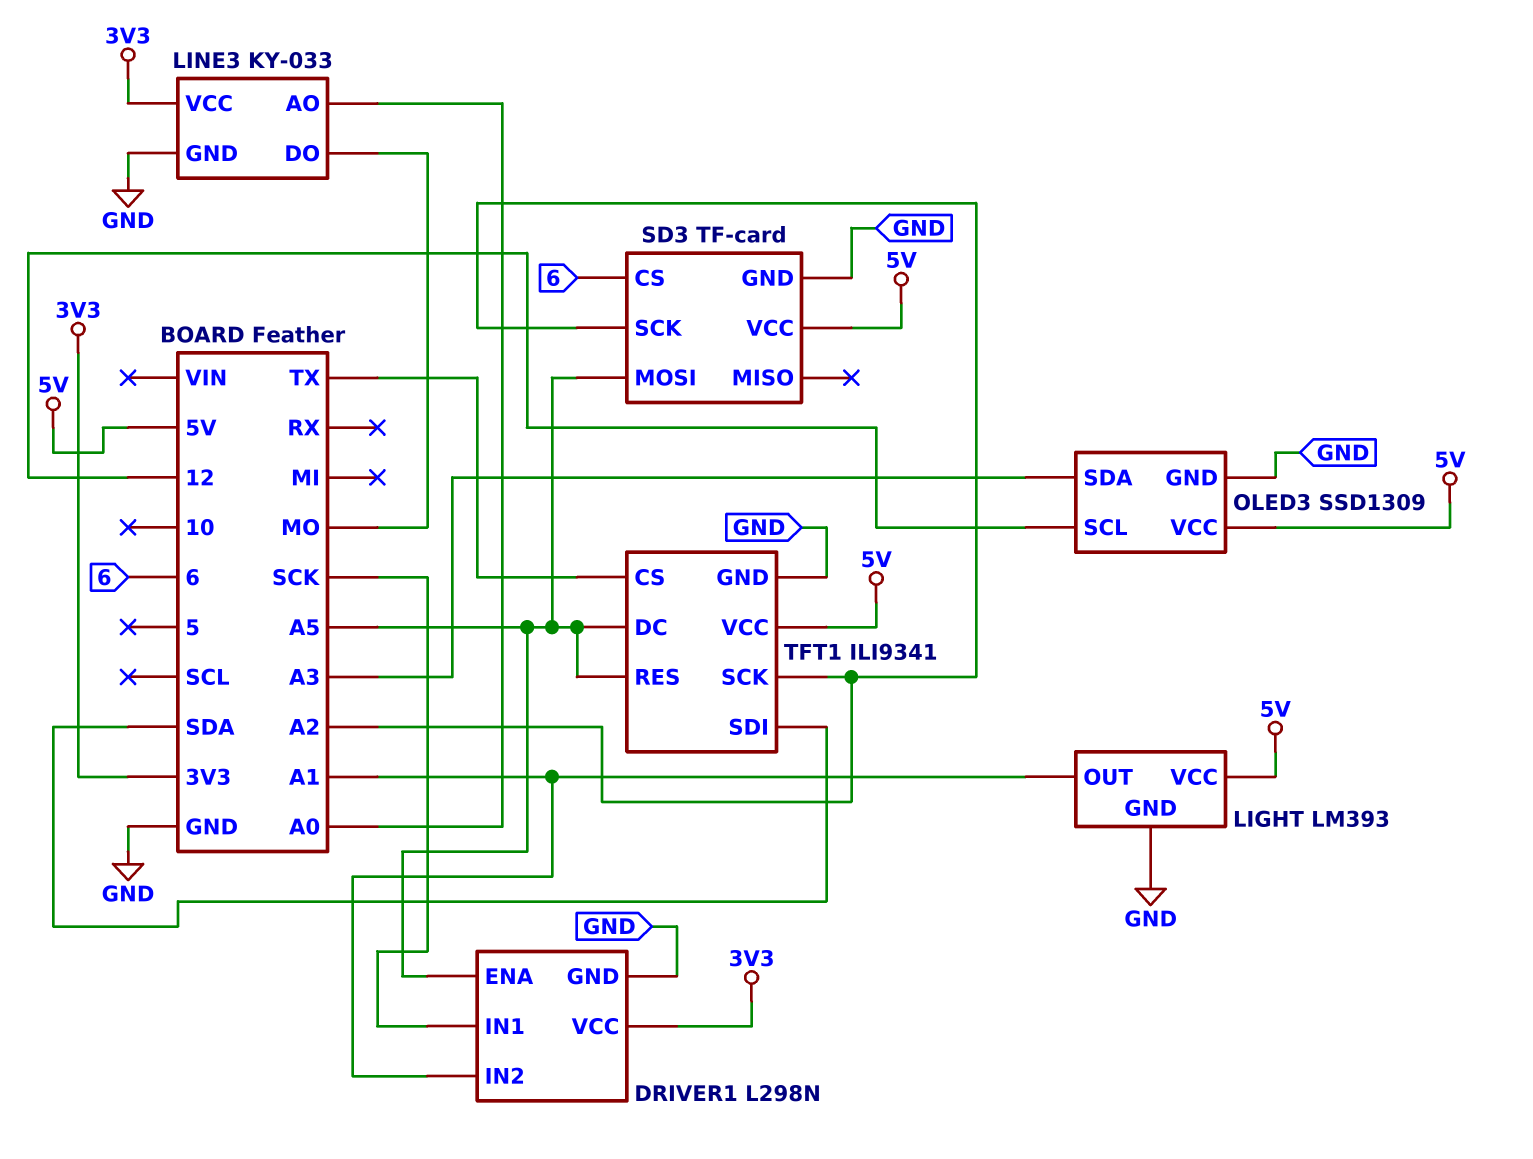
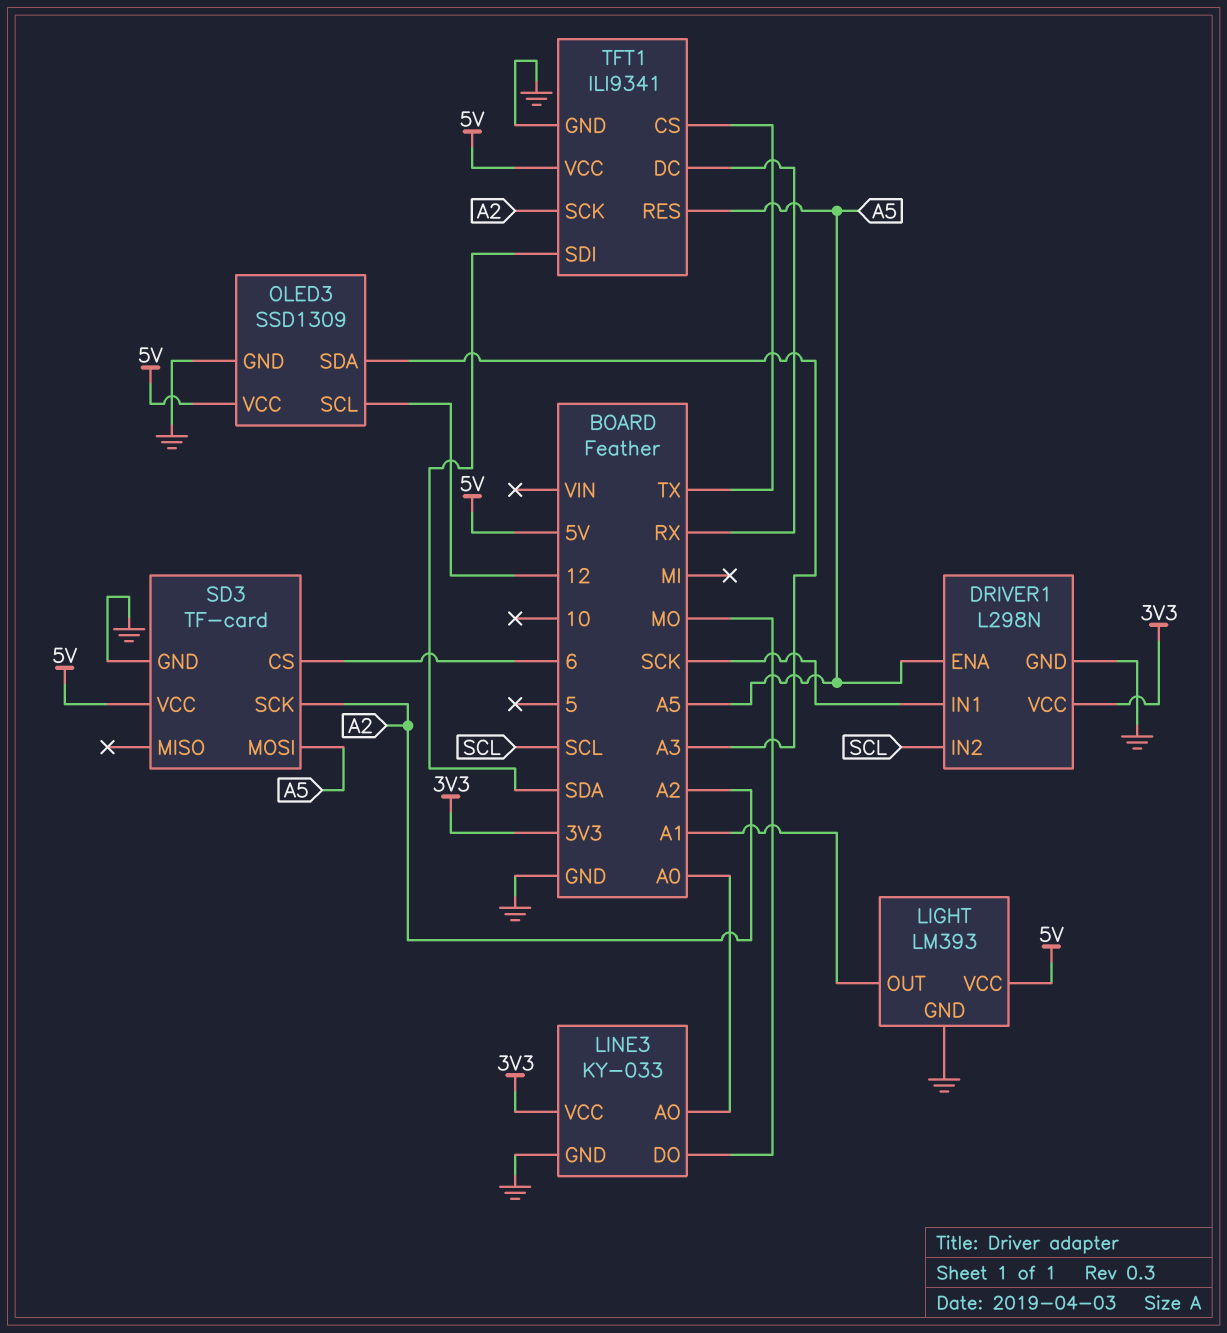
DRIVER1 pin IN2: A1 -> SCL
TFT1 pin DC: A5 -> RX

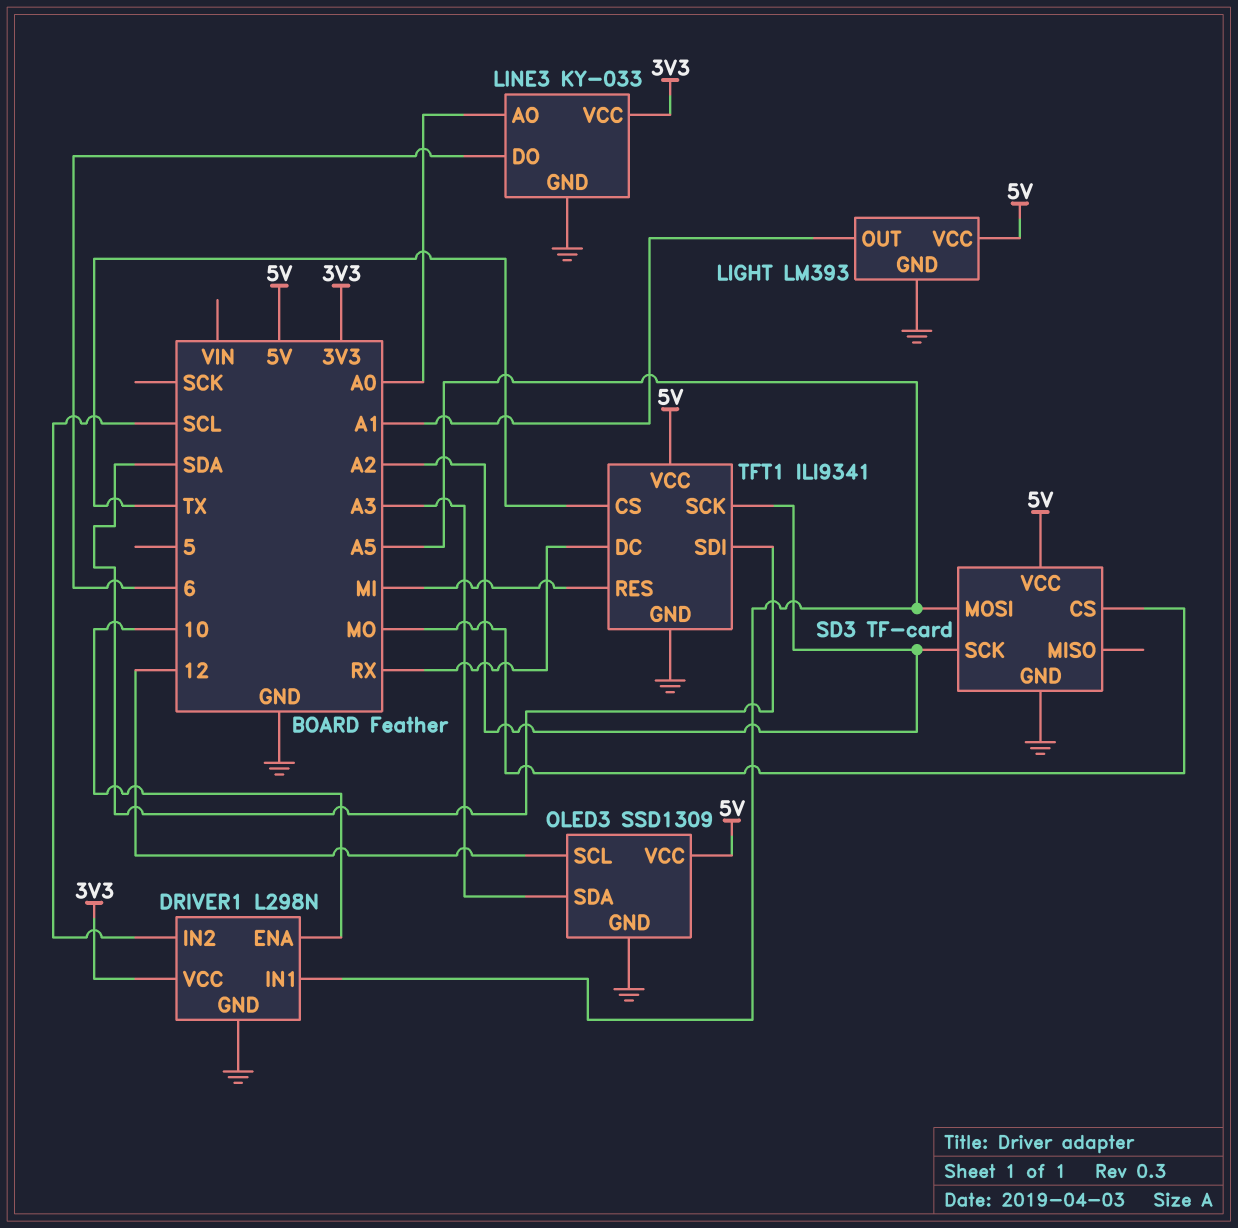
DRIVER1 pin ENA: A5 -> 10
DRIVER1 pin IN1: SCK -> A5
LINE3 pin DO: MO -> 6
SD3 pin CS: 6 -> MO
TFT1 pin RES: A5 -> MI

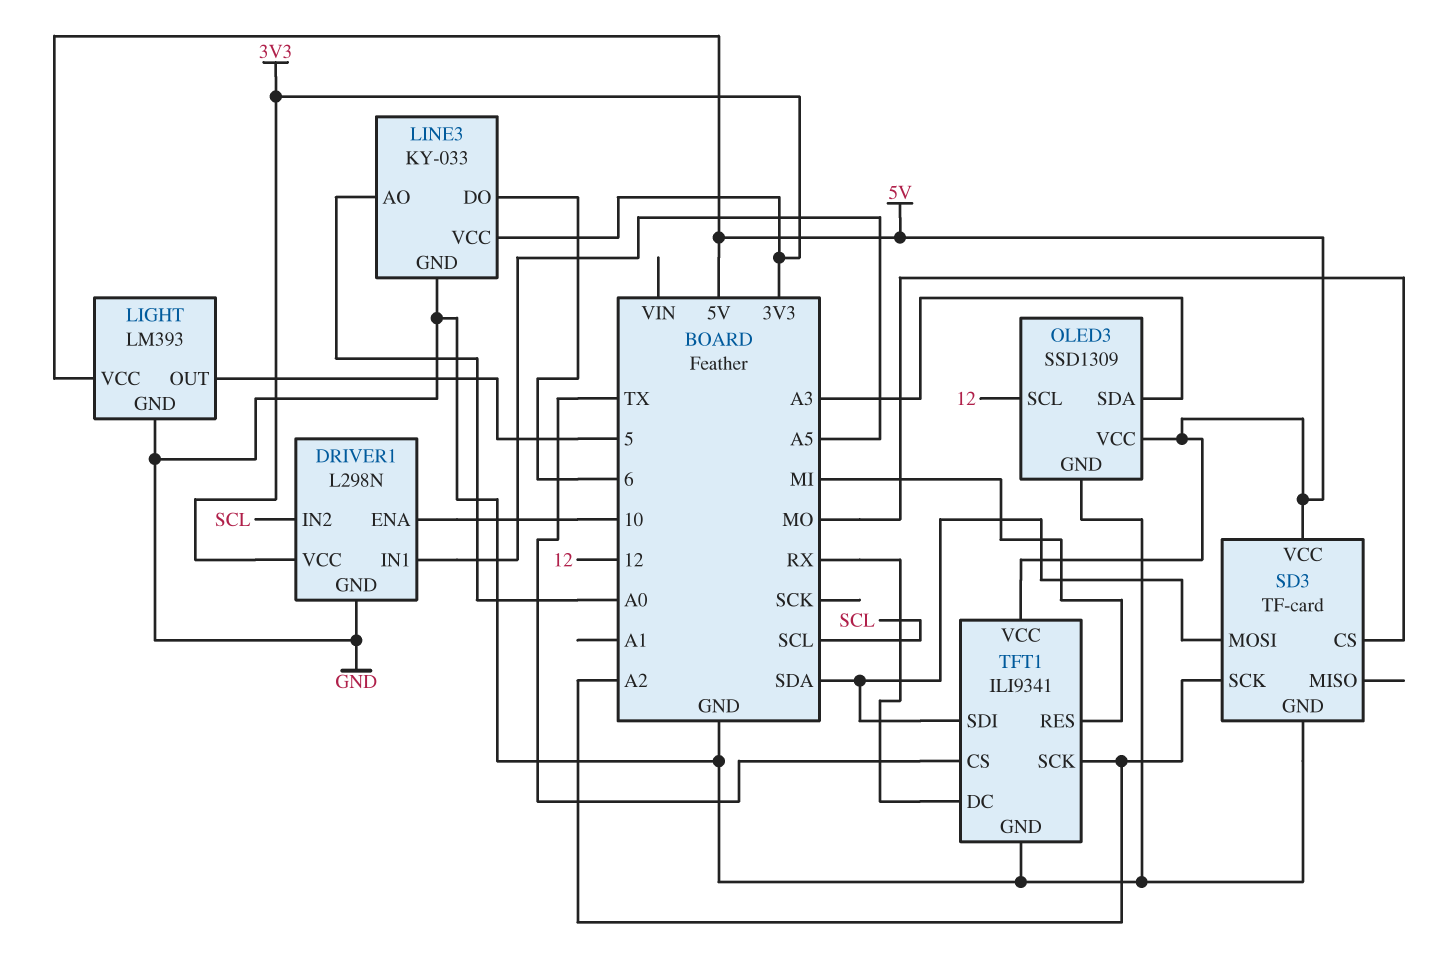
LIGHT pin OUT: A1 -> 5
SD3 pin MOSI: A5 -> SDA

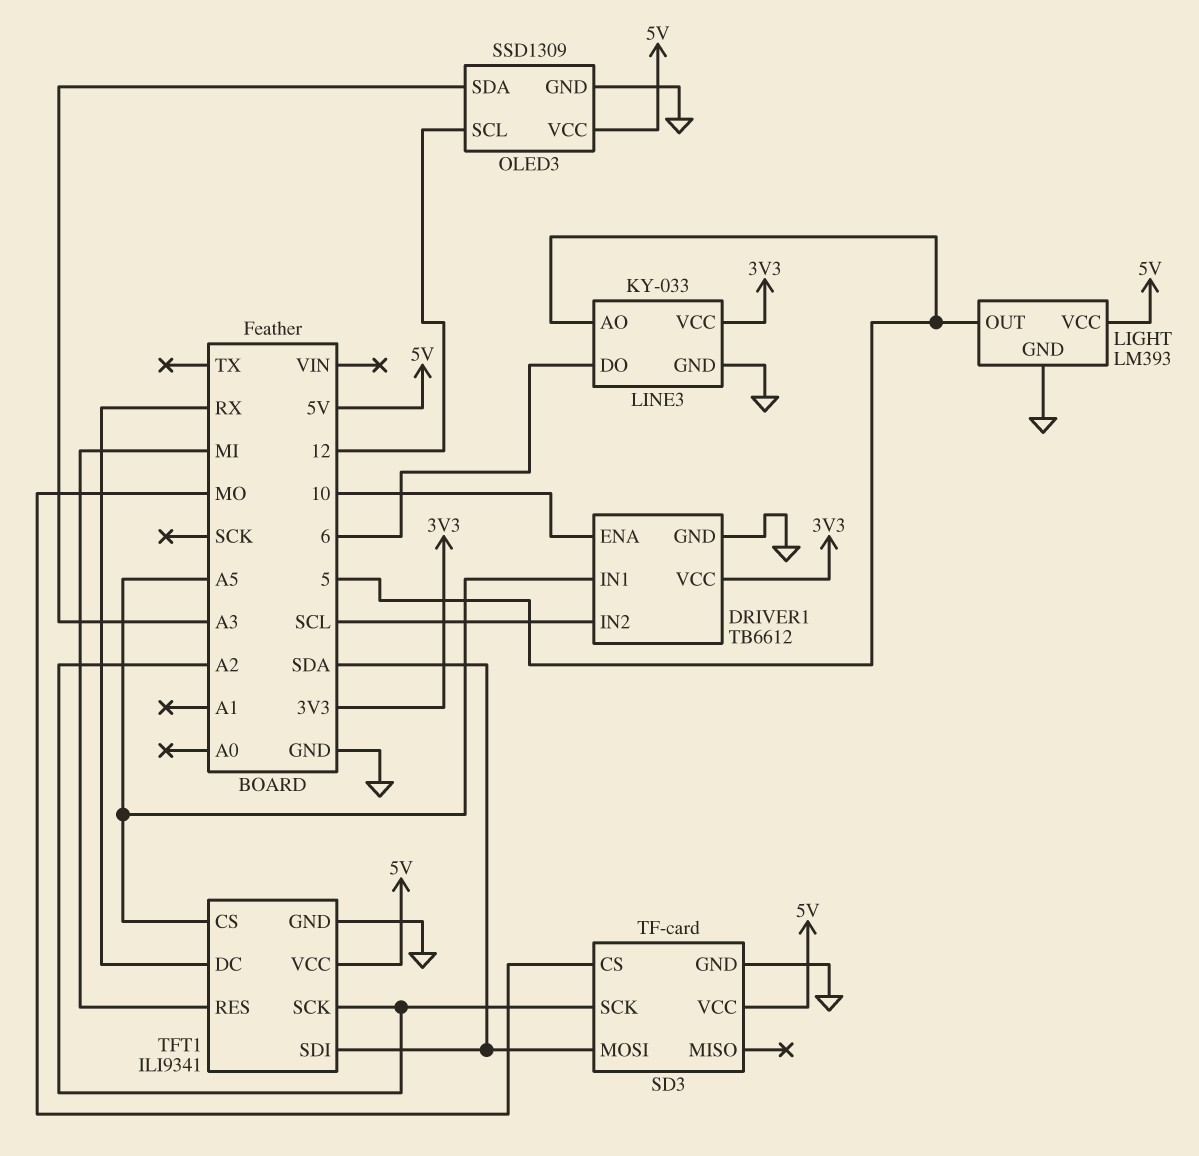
DRIVER1: L298N -> TB6612
LINE3 pin AO: A0 -> 5
TFT1 pin CS: TX -> A5

